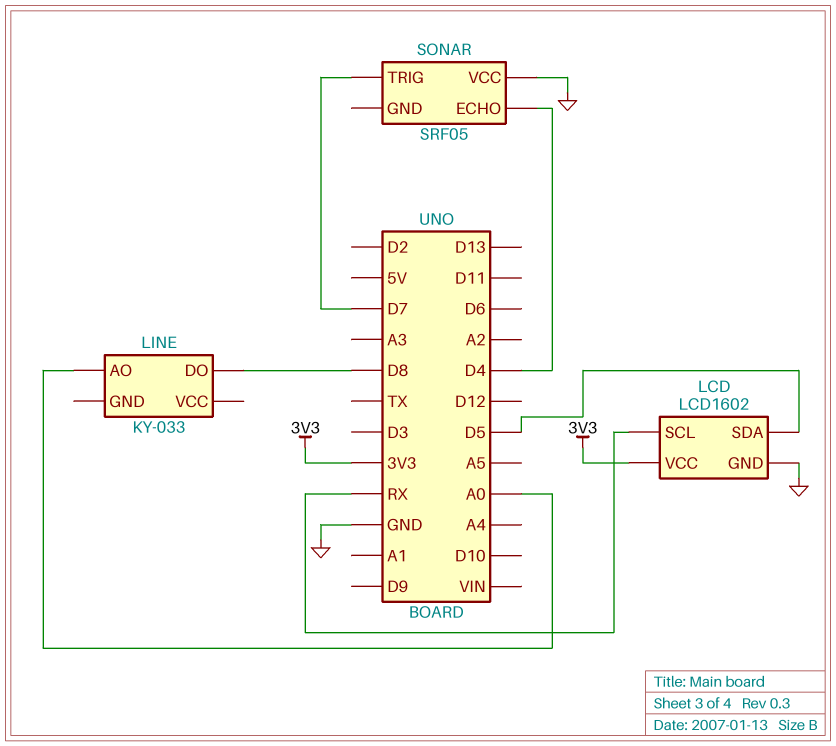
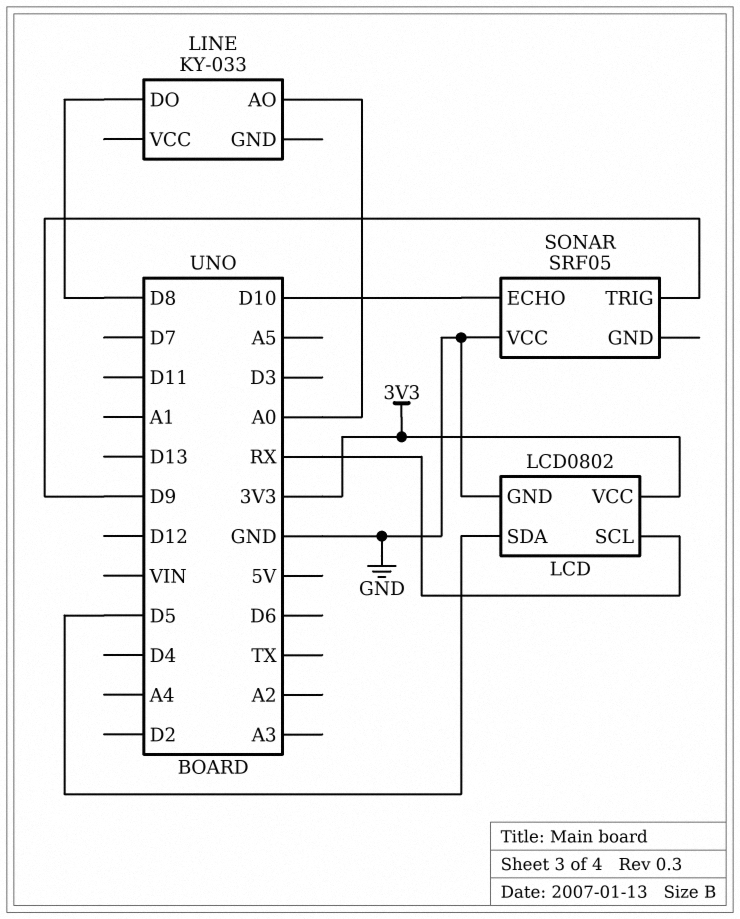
LCD: LCD1602 -> LCD0802
SONAR pin ECHO: D4 -> D10
SONAR pin TRIG: D7 -> D9

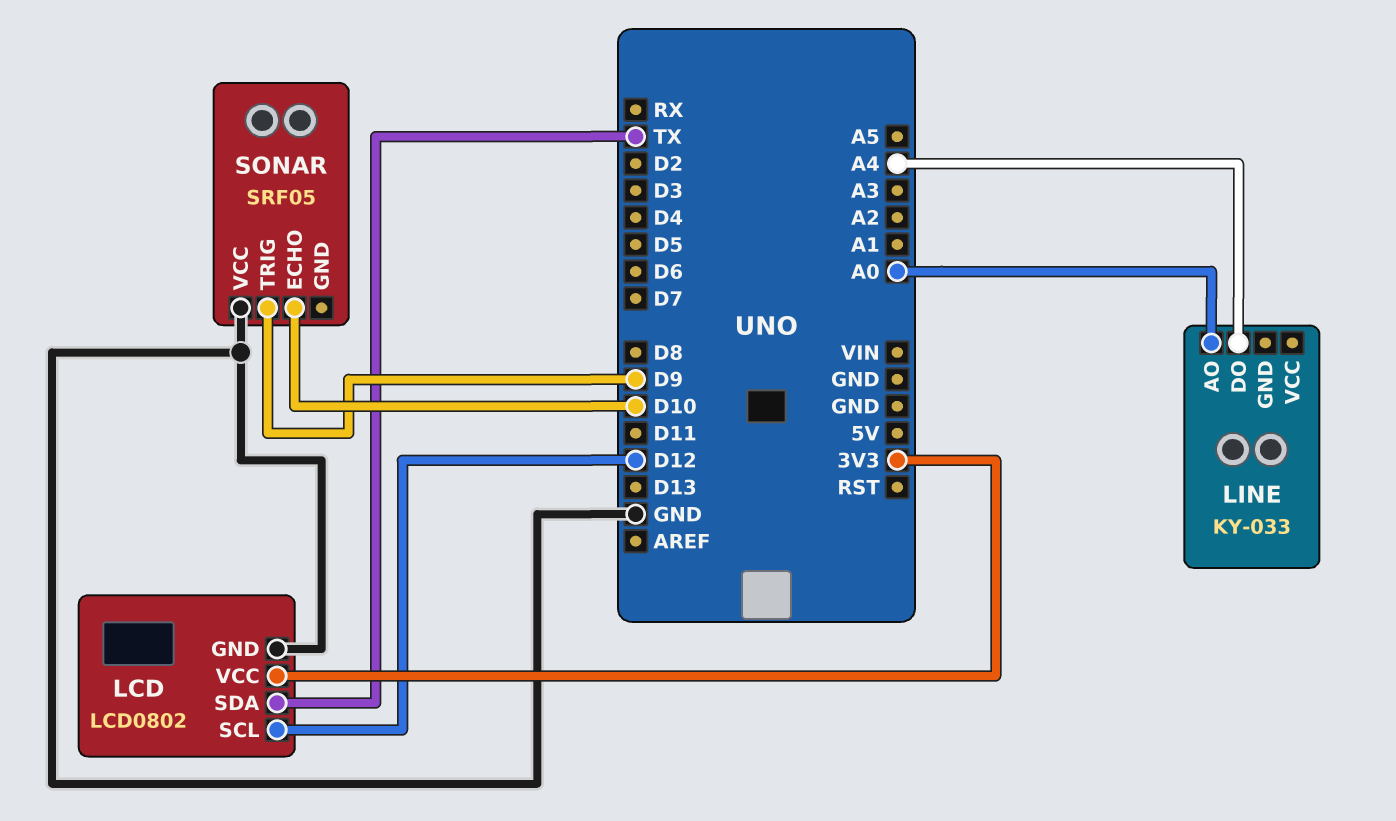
LCD pin SCL: RX -> D12
LCD pin SDA: D5 -> TX
LINE pin DO: D8 -> A4

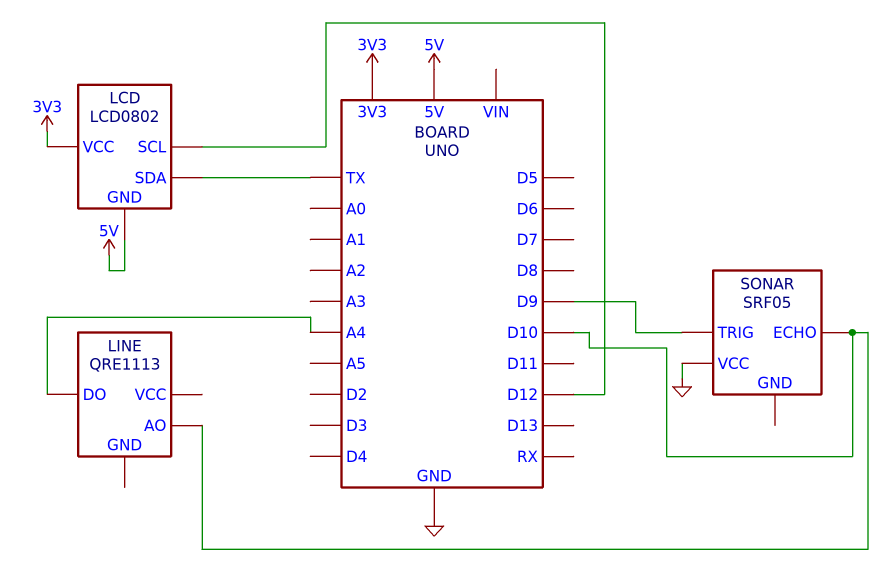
LCD pin GND: GND -> 5V
LINE: KY-033 -> QRE1113
LINE pin AO: A0 -> D10

